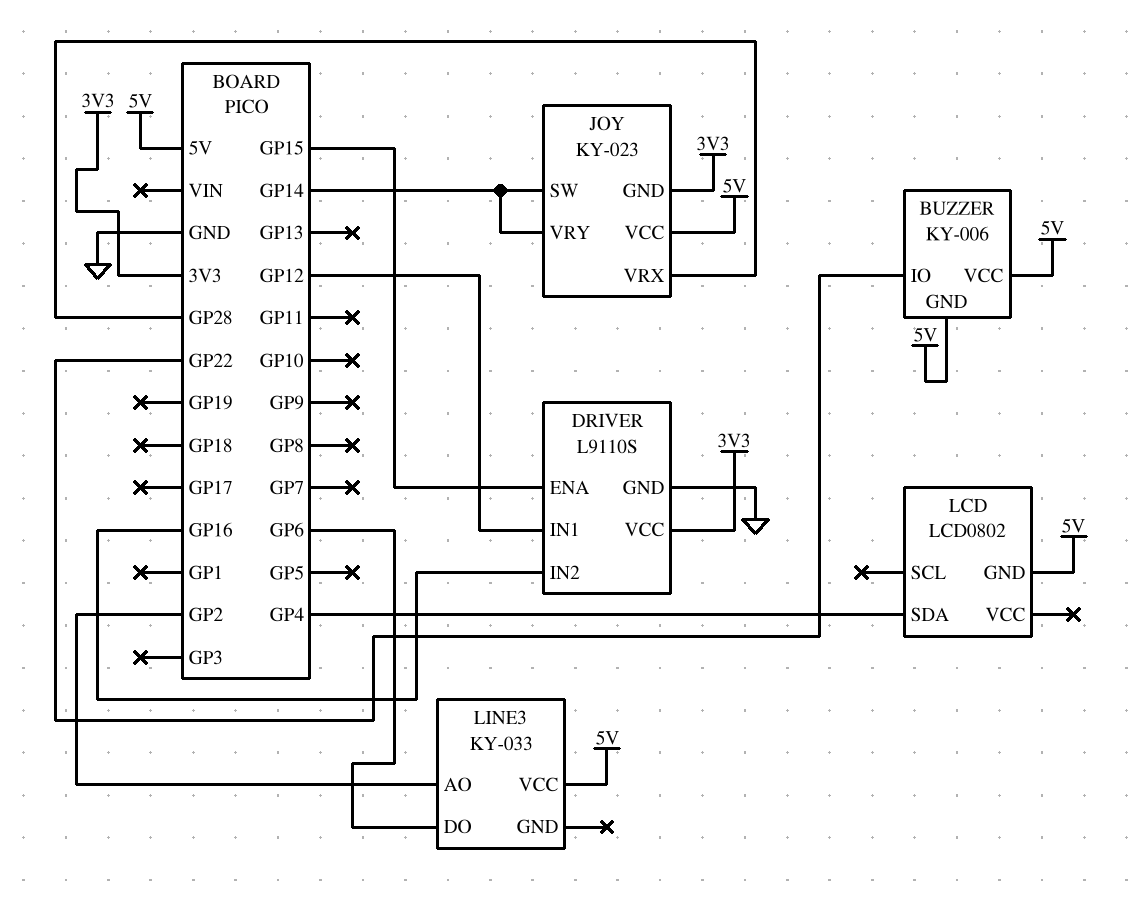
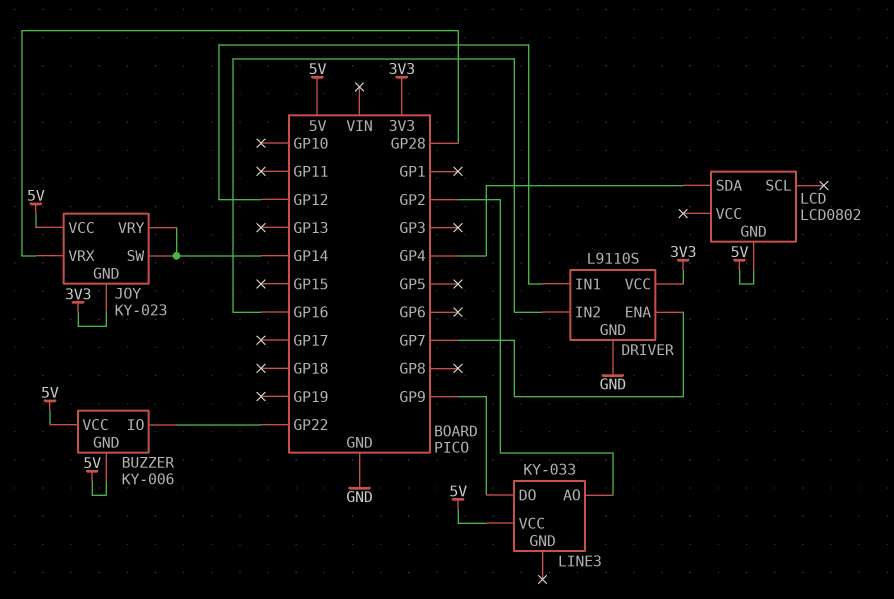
DRIVER pin ENA: GP15 -> GP7
LINE3 pin DO: GP6 -> GP9

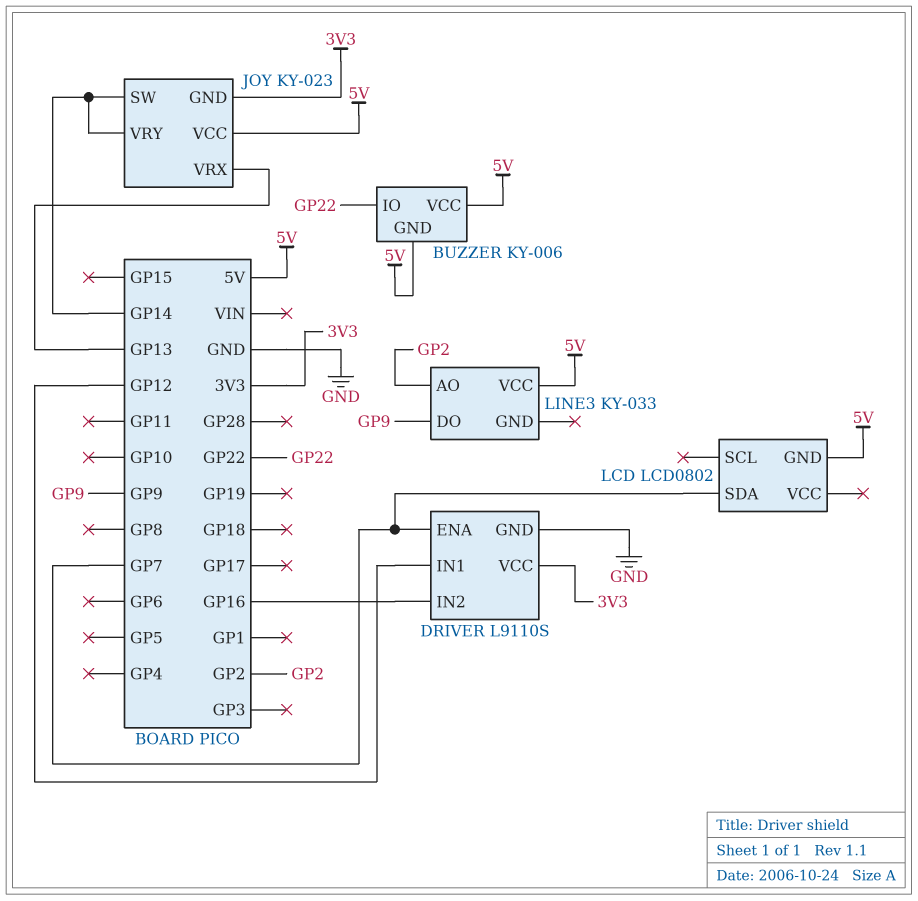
JOY pin VRX: GP28 -> GP13
LCD pin SDA: GP4 -> GP7

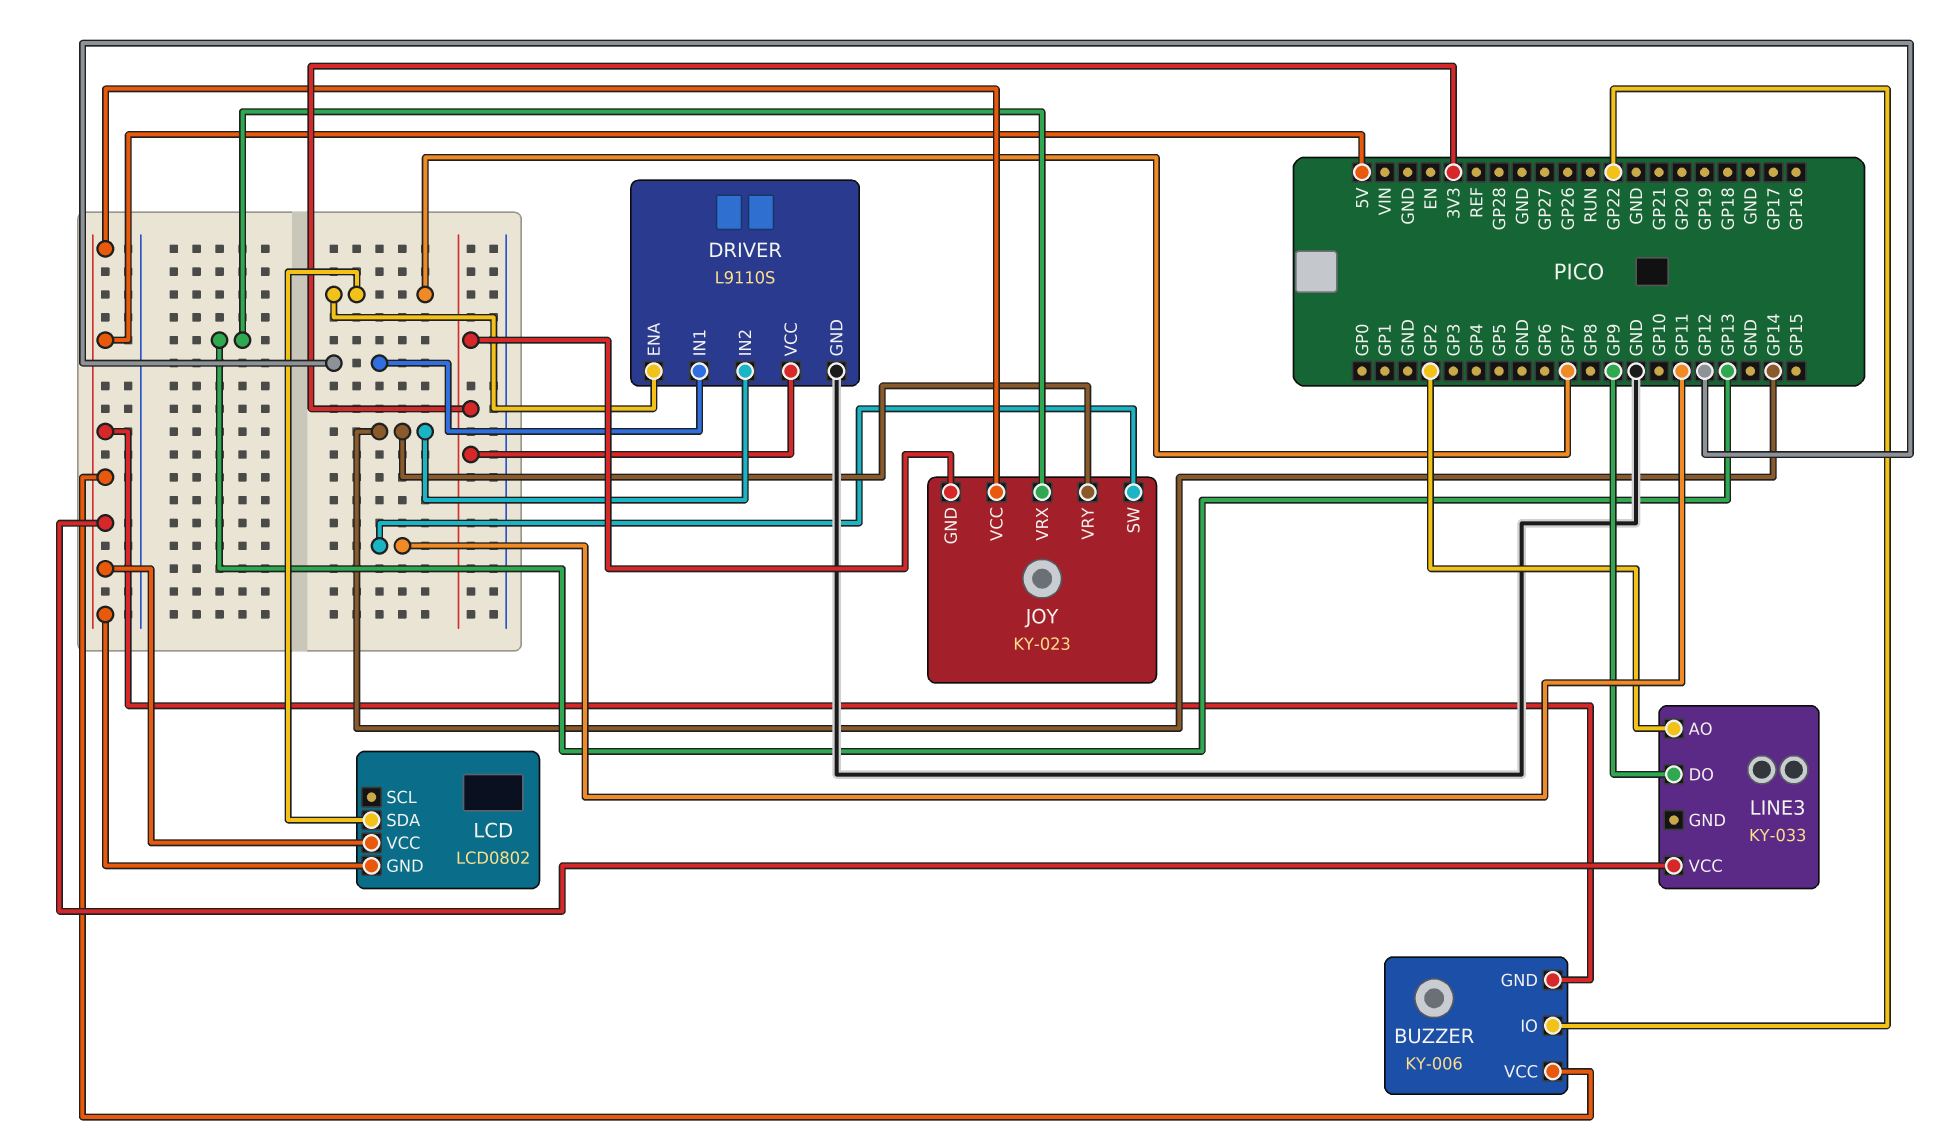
DRIVER pin IN2: GP16 -> GP14
JOY pin SW: GP14 -> GP11
LCD pin VCC: none -> 5V

